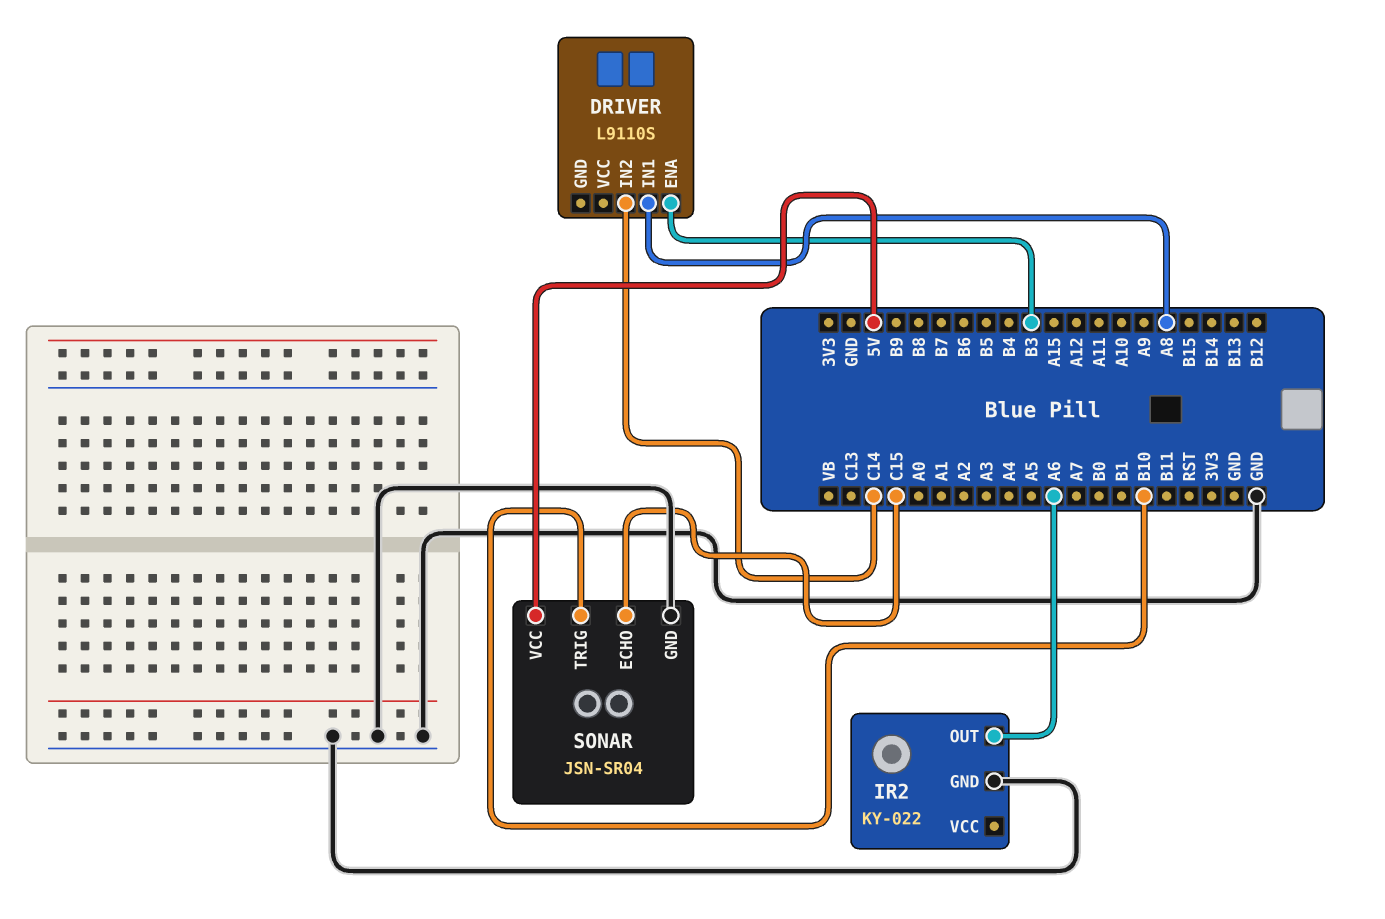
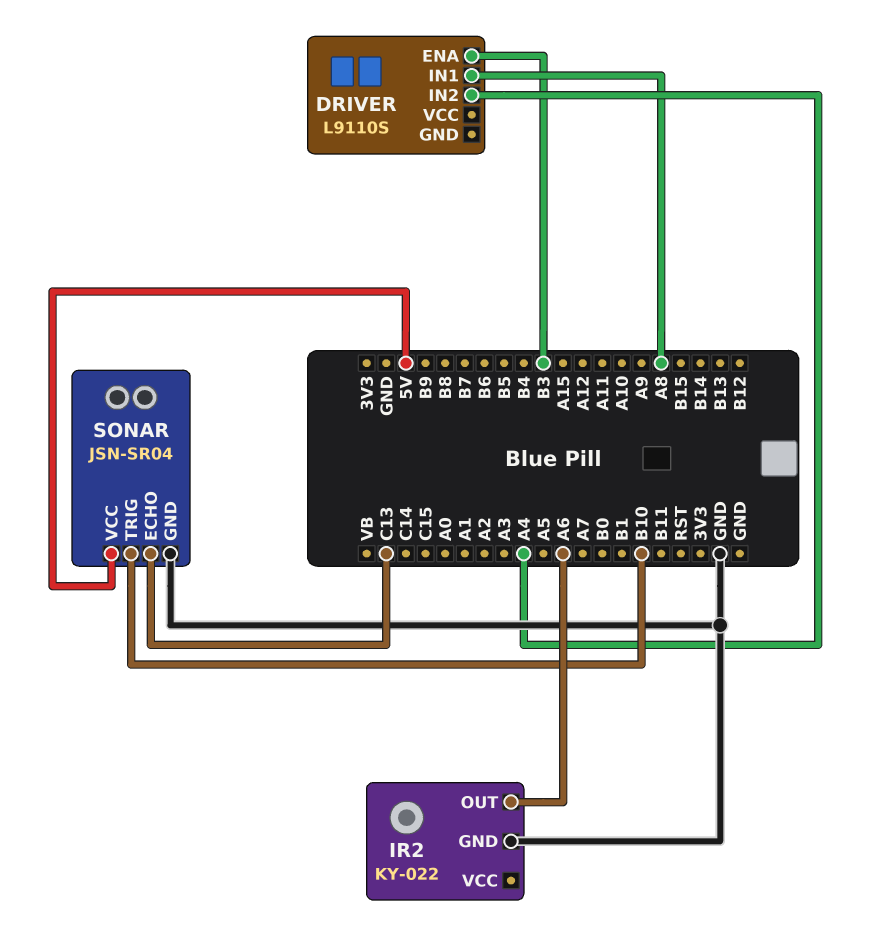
DRIVER pin IN2: C14 -> A4
SONAR pin ECHO: C15 -> C13

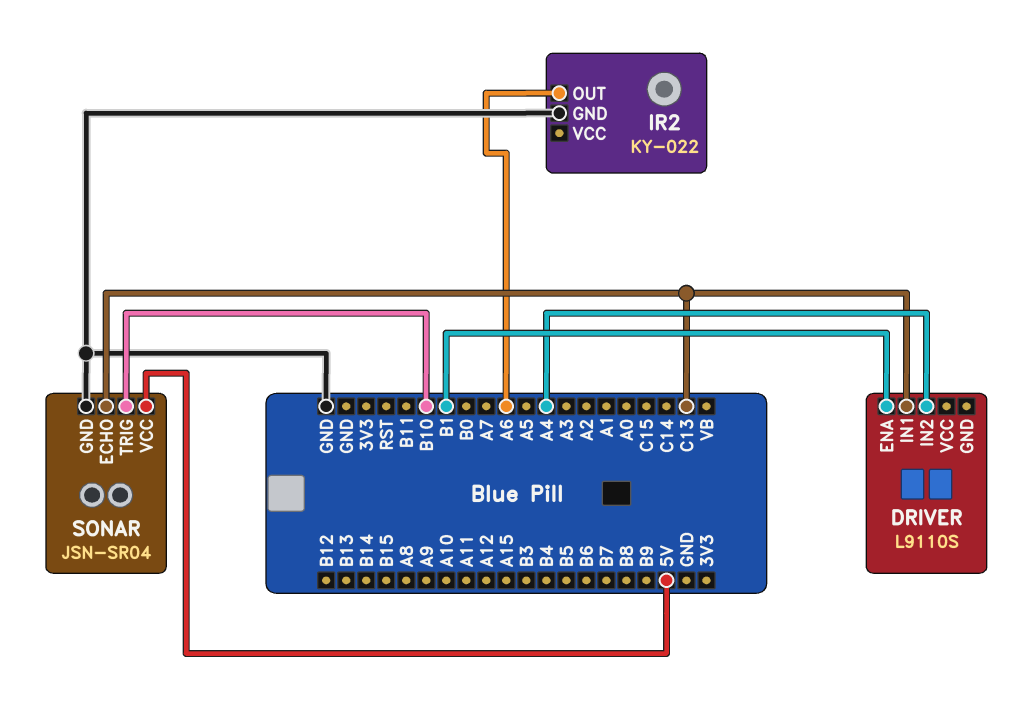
DRIVER pin ENA: B3 -> B1
DRIVER pin IN1: A8 -> C13

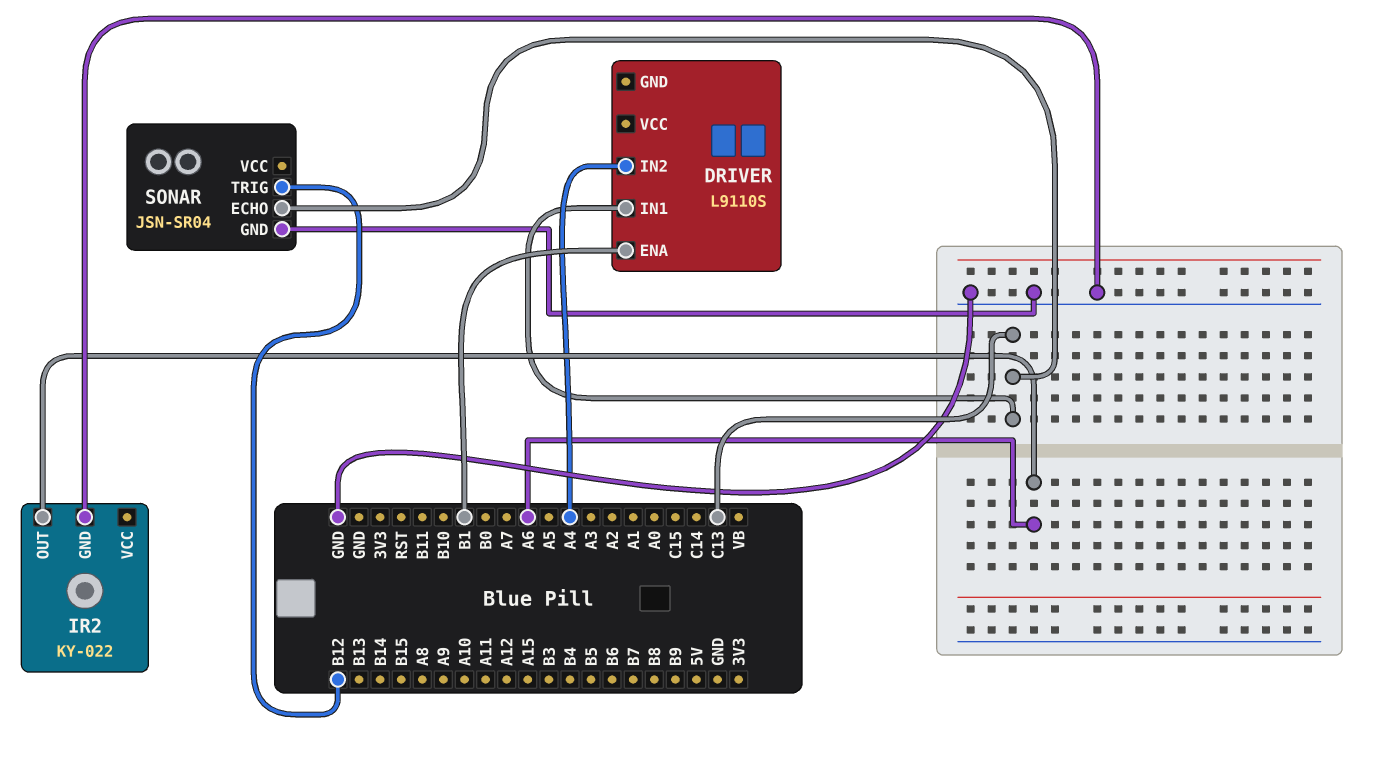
SONAR pin TRIG: B10 -> B12
SONAR pin VCC: 5V -> none

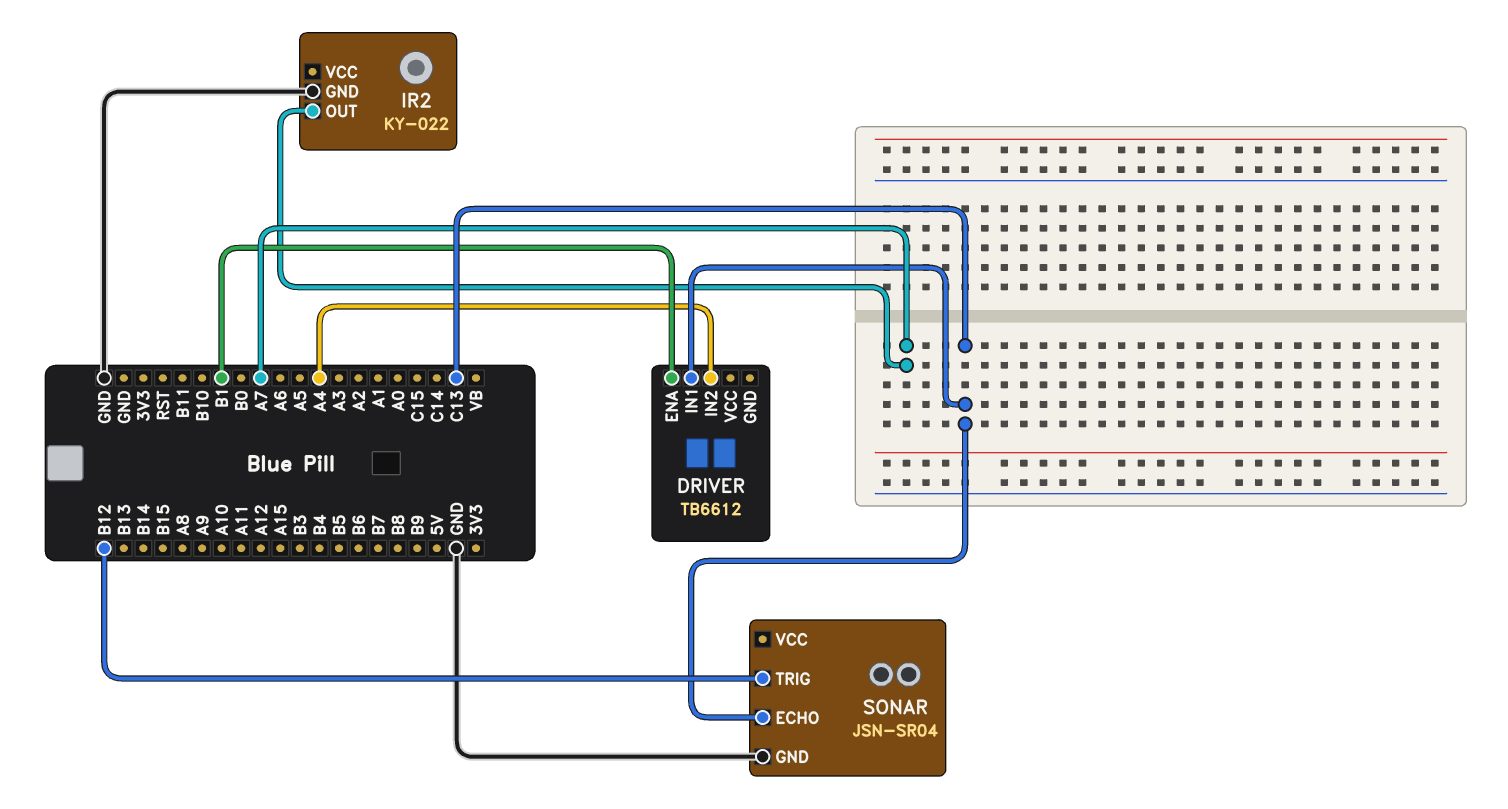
DRIVER: L9110S -> TB6612
IR2 pin OUT: A6 -> A7

